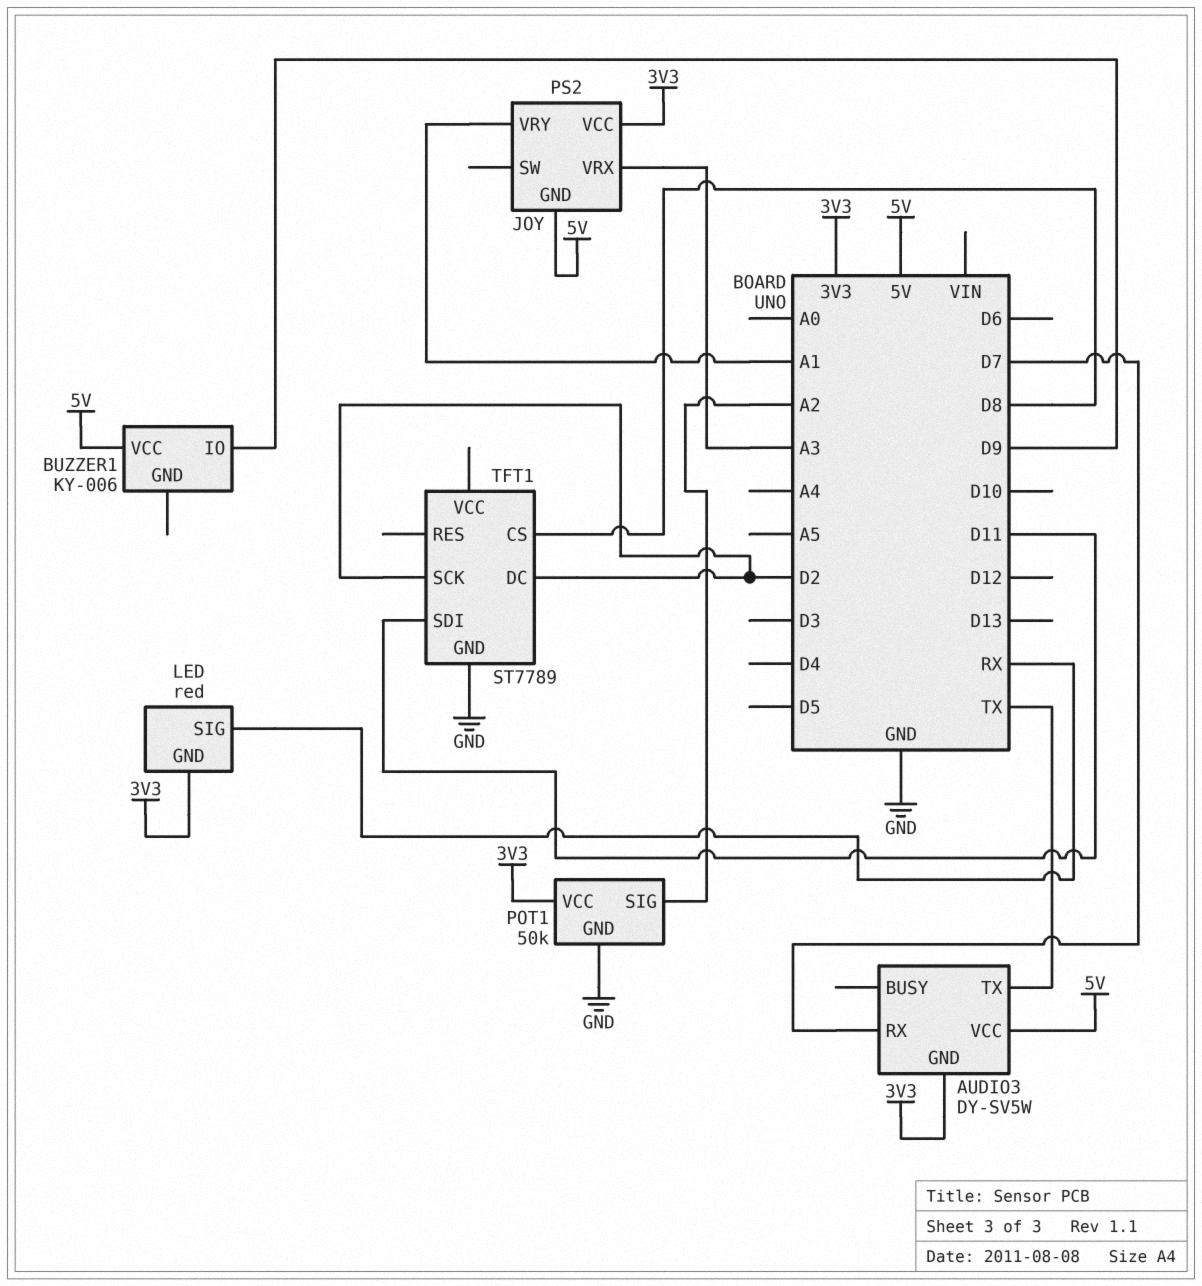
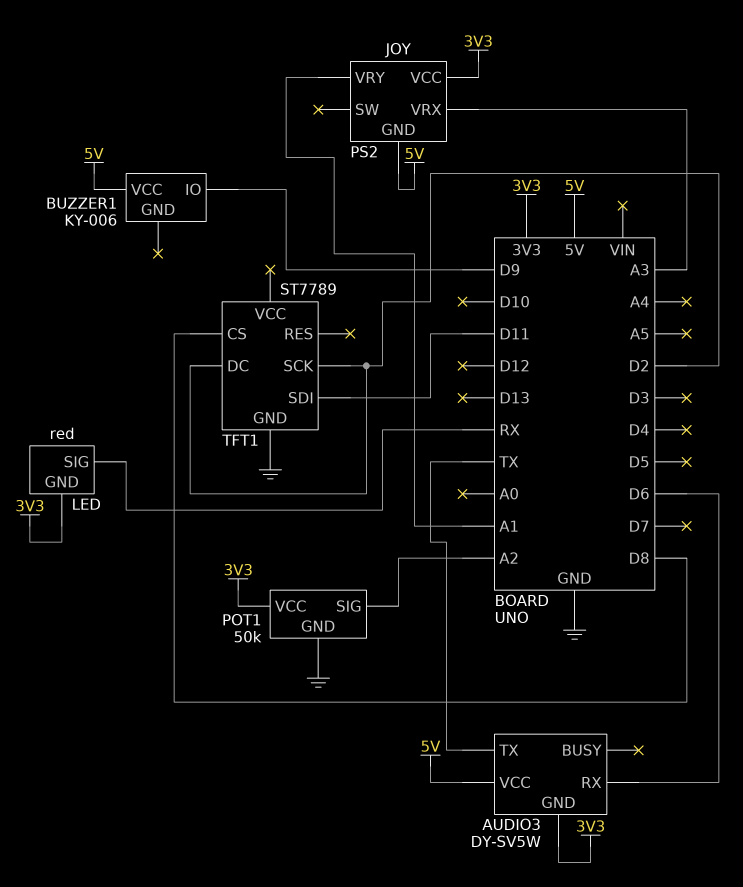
AUDIO3 pin RX: D7 -> D6

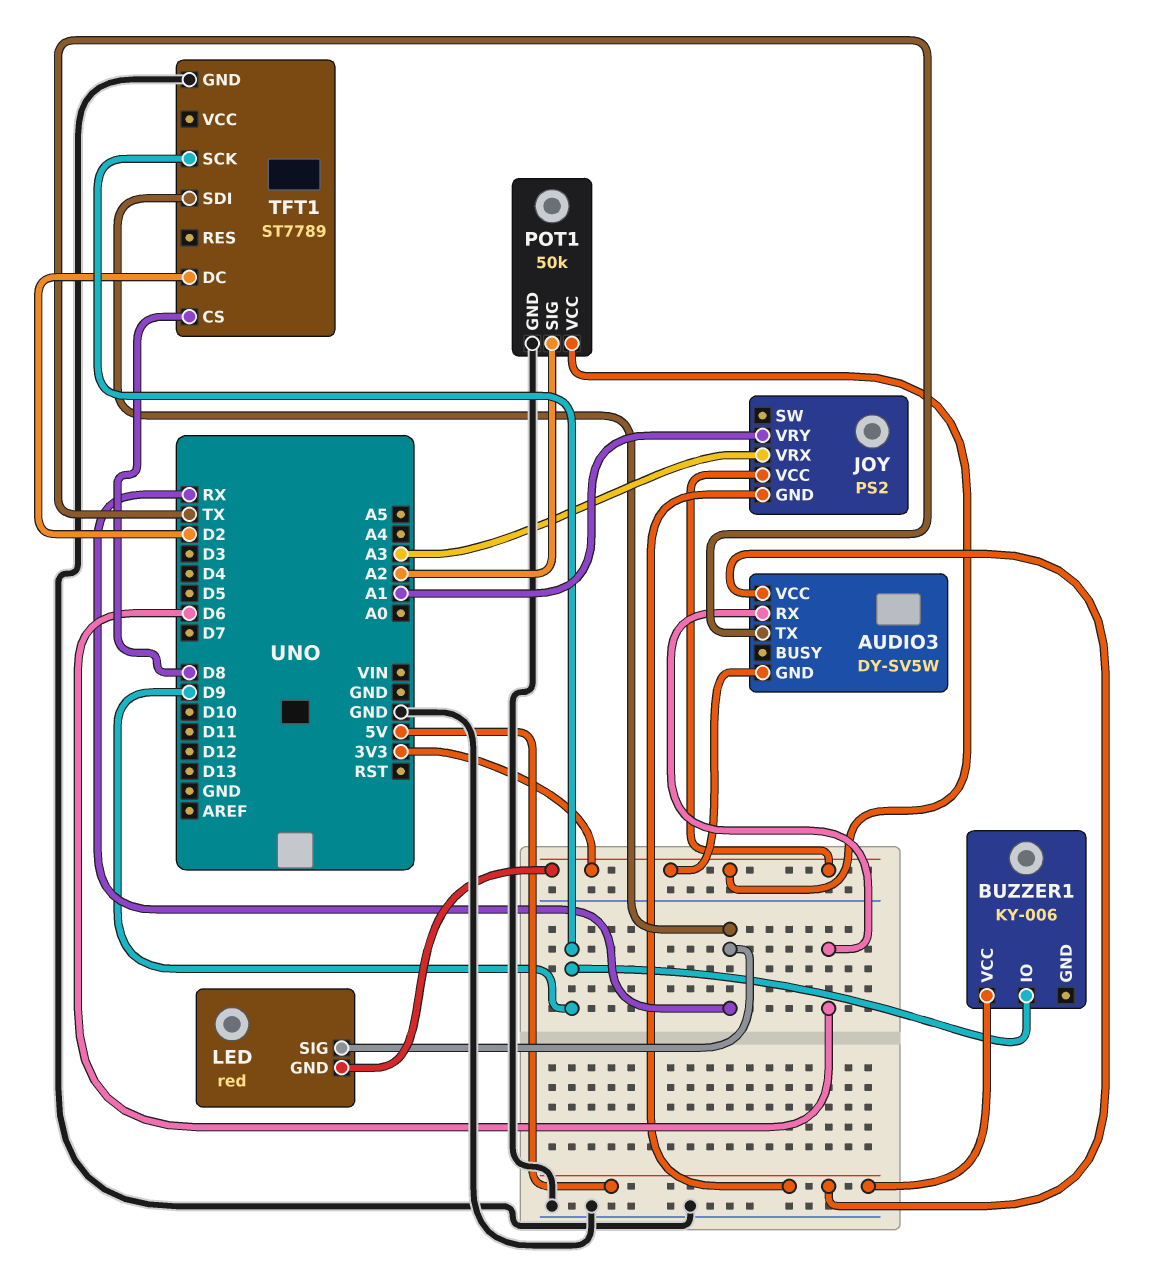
TFT1 pin SCK: D2 -> D9
TFT1 pin SDI: D11 -> RX

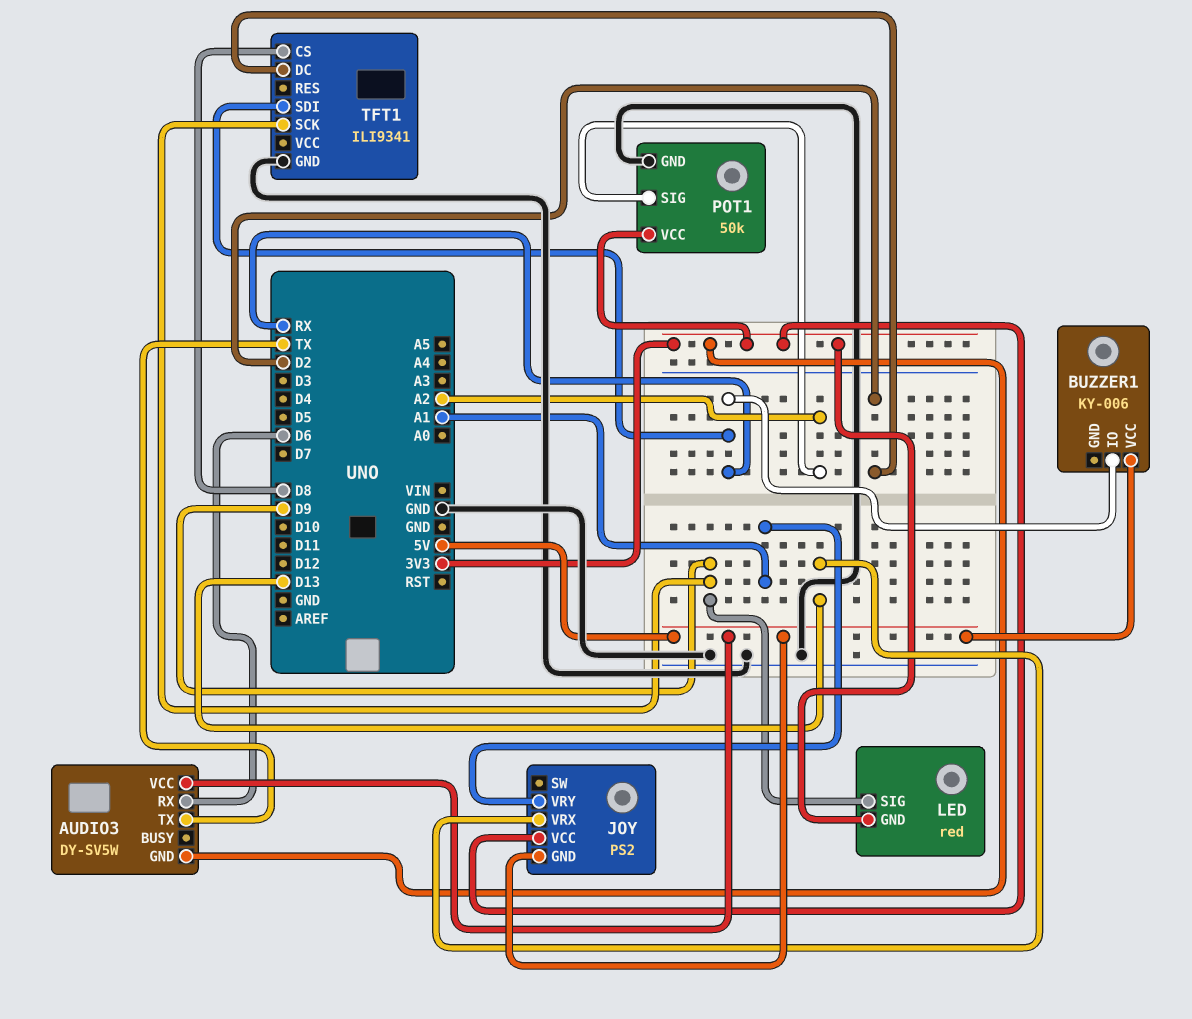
BUZZER1 pin IO: D9 -> RX
JOY pin VRX: A3 -> D13
LED pin SIG: RX -> D9
TFT1: ST7789 -> ILI9341

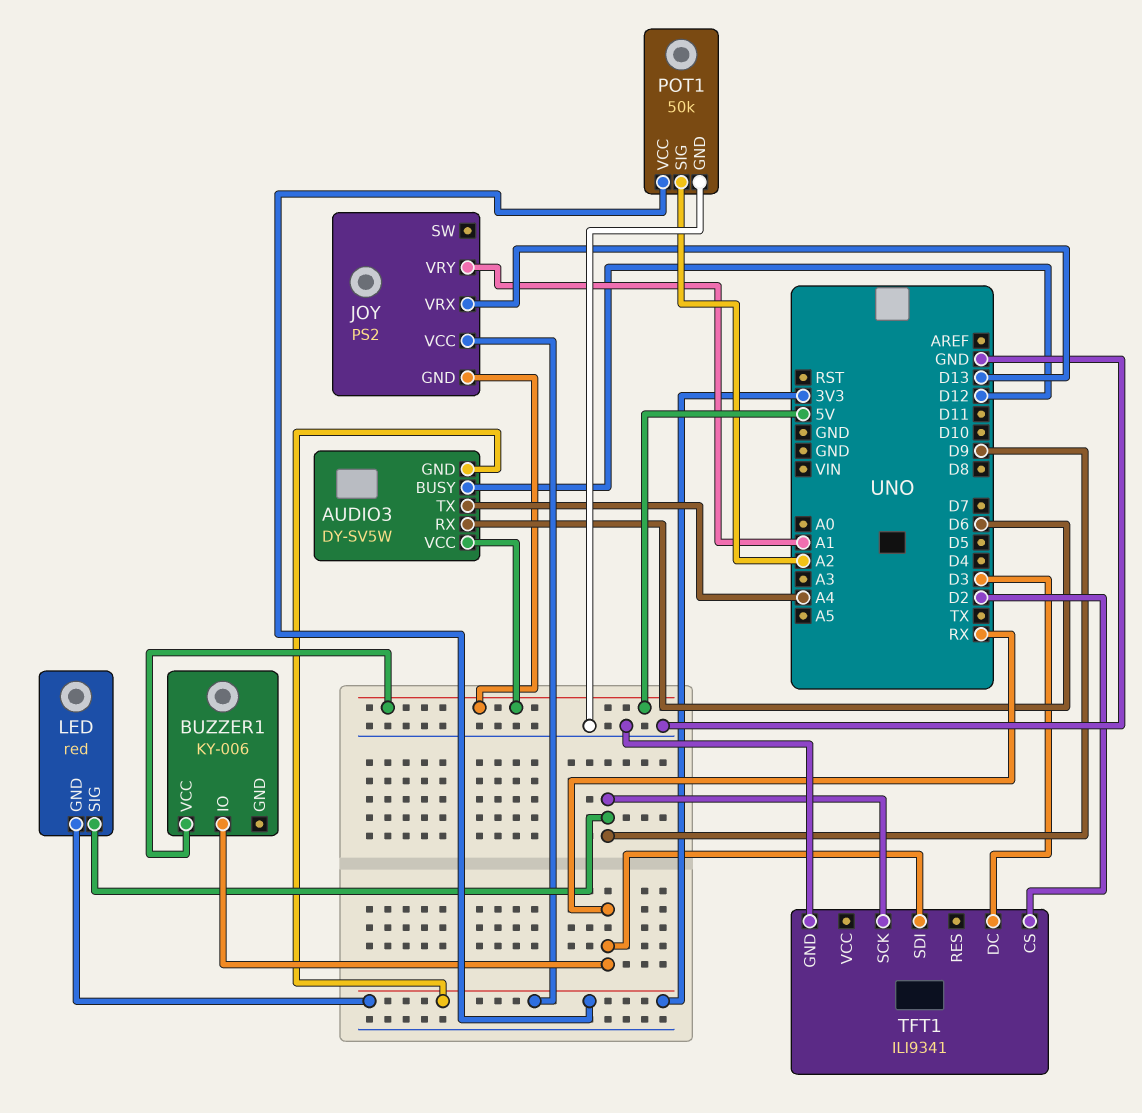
AUDIO3 pin BUSY: none -> D12
AUDIO3 pin TX: TX -> A4
TFT1 pin CS: D8 -> D2
TFT1 pin DC: D2 -> D3

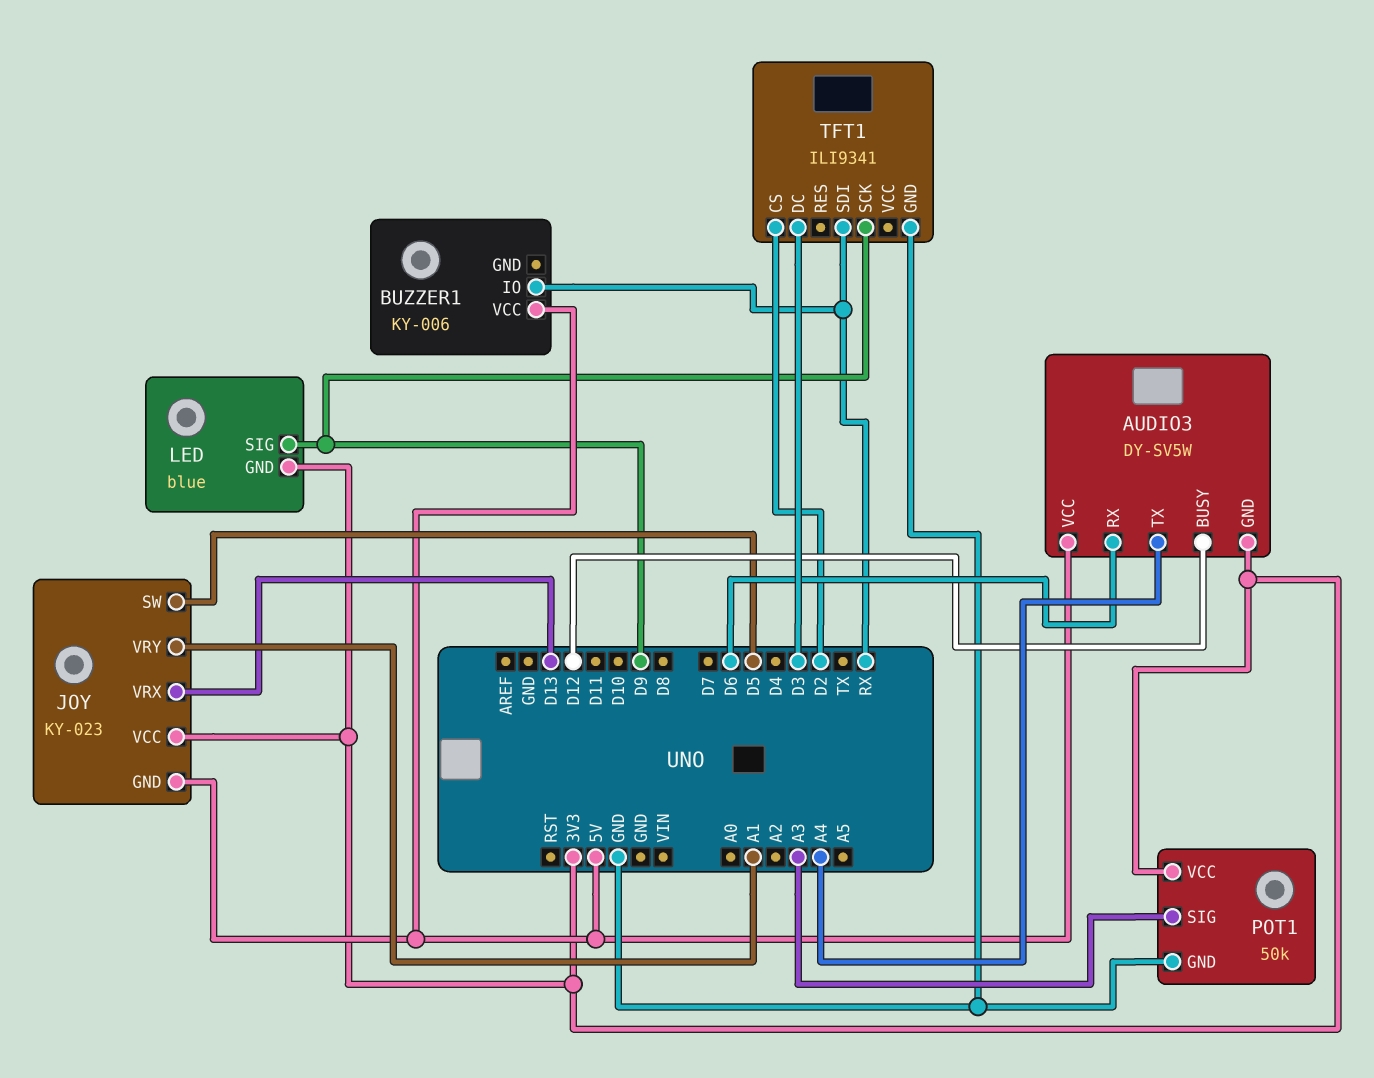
JOY: PS2 -> KY-023
JOY pin SW: none -> D5
LED: red -> blue
POT1 pin SIG: A2 -> A3

